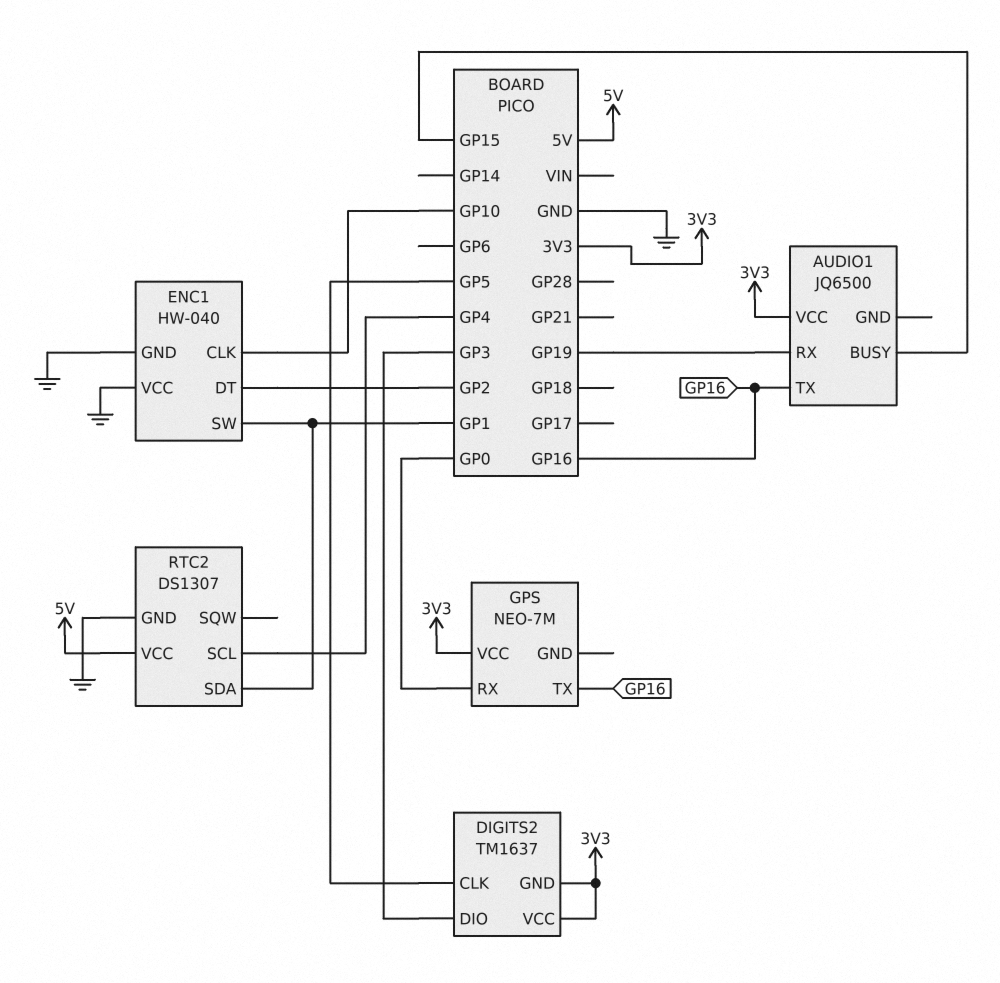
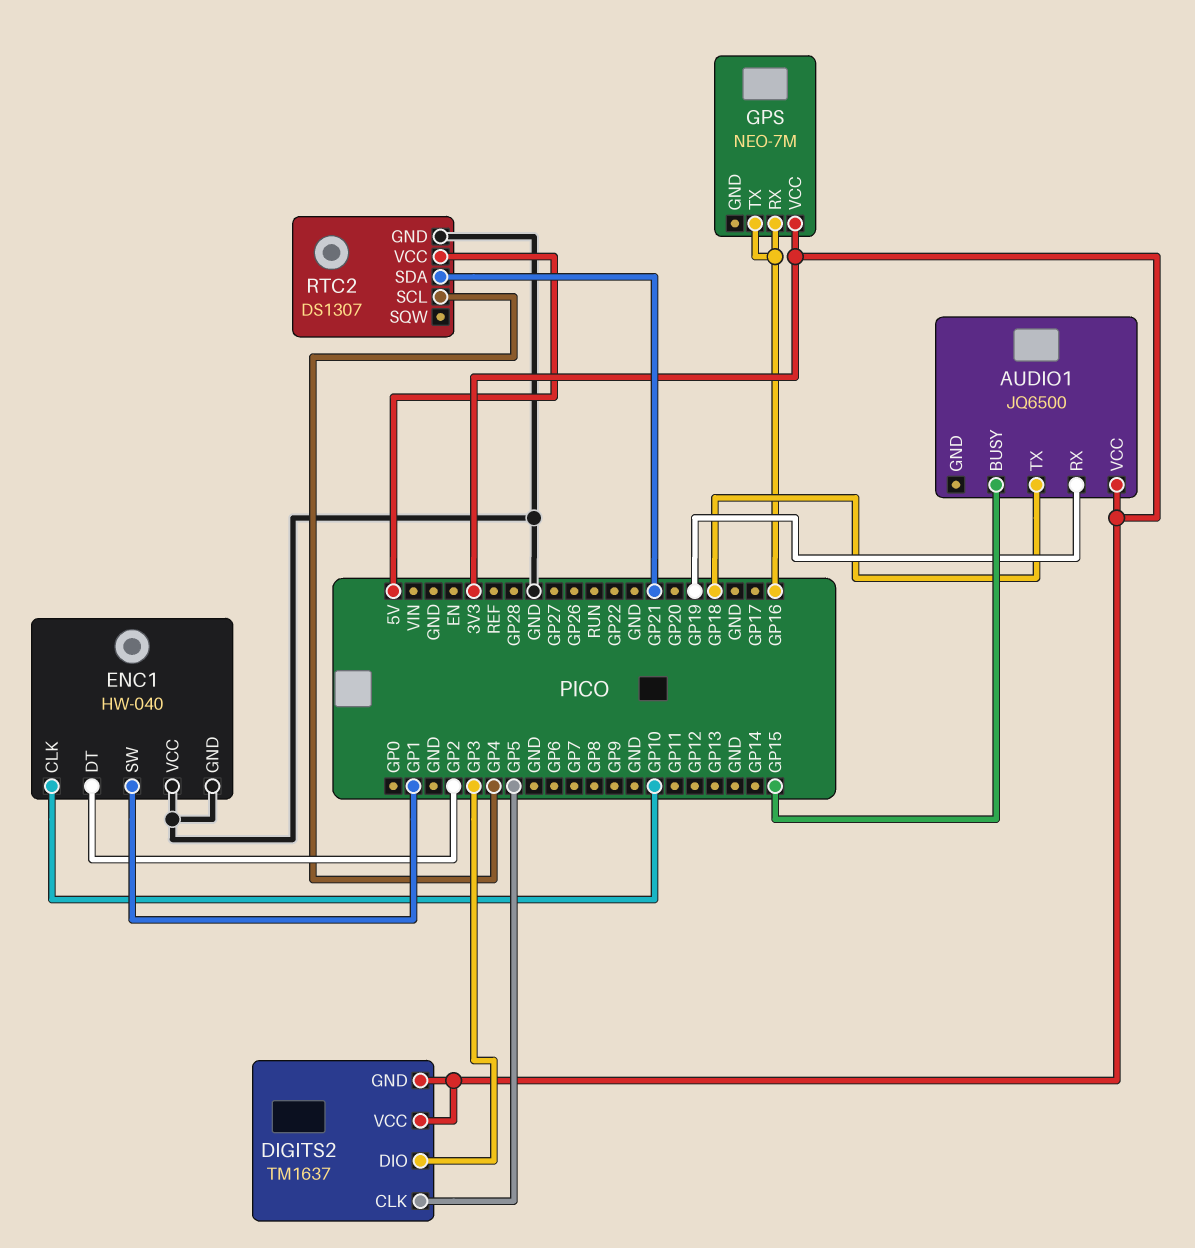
AUDIO1 pin TX: GP16 -> GP18
GPS pin RX: GP0 -> GP16
RTC2 pin SDA: GP1 -> GP21

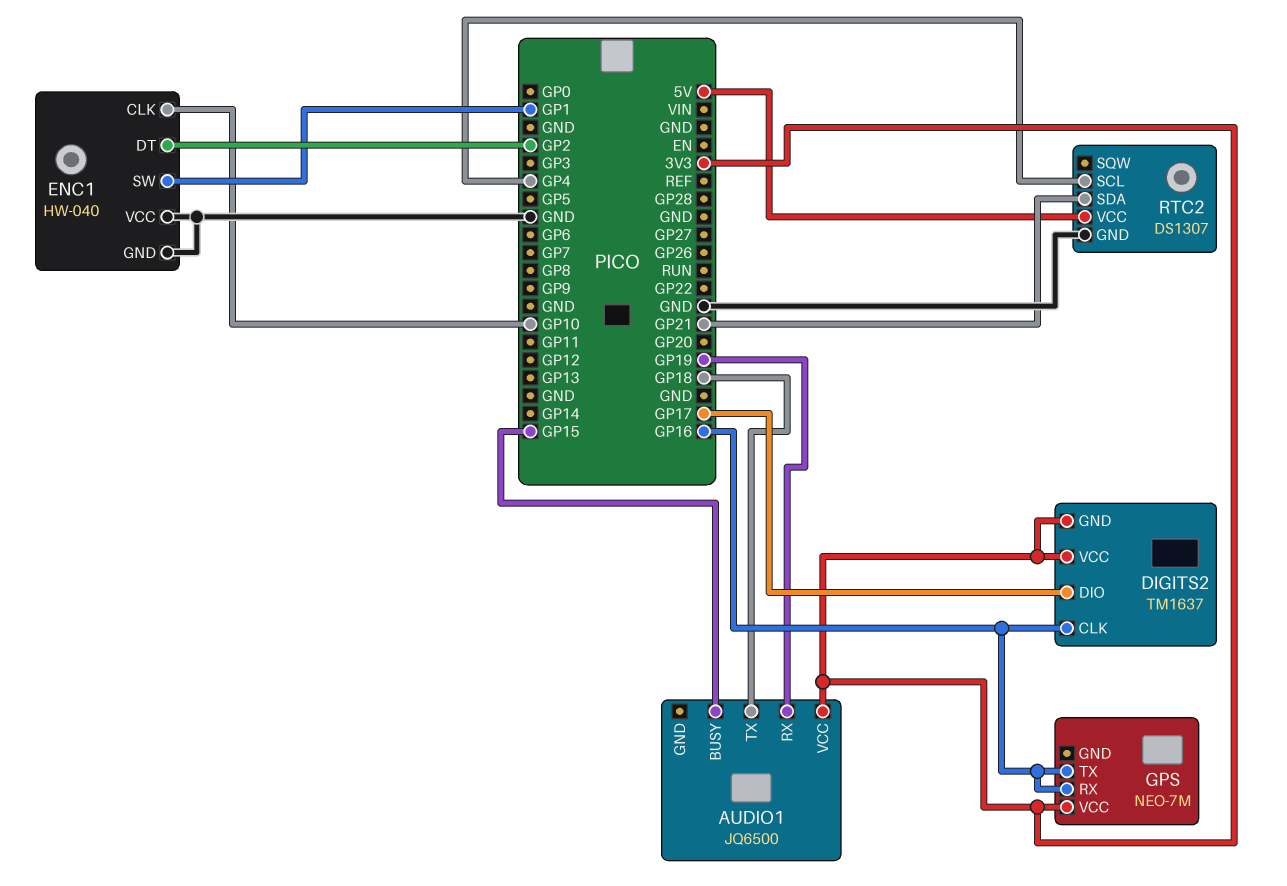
DIGITS2 pin CLK: GP5 -> GP16
DIGITS2 pin DIO: GP3 -> GP17

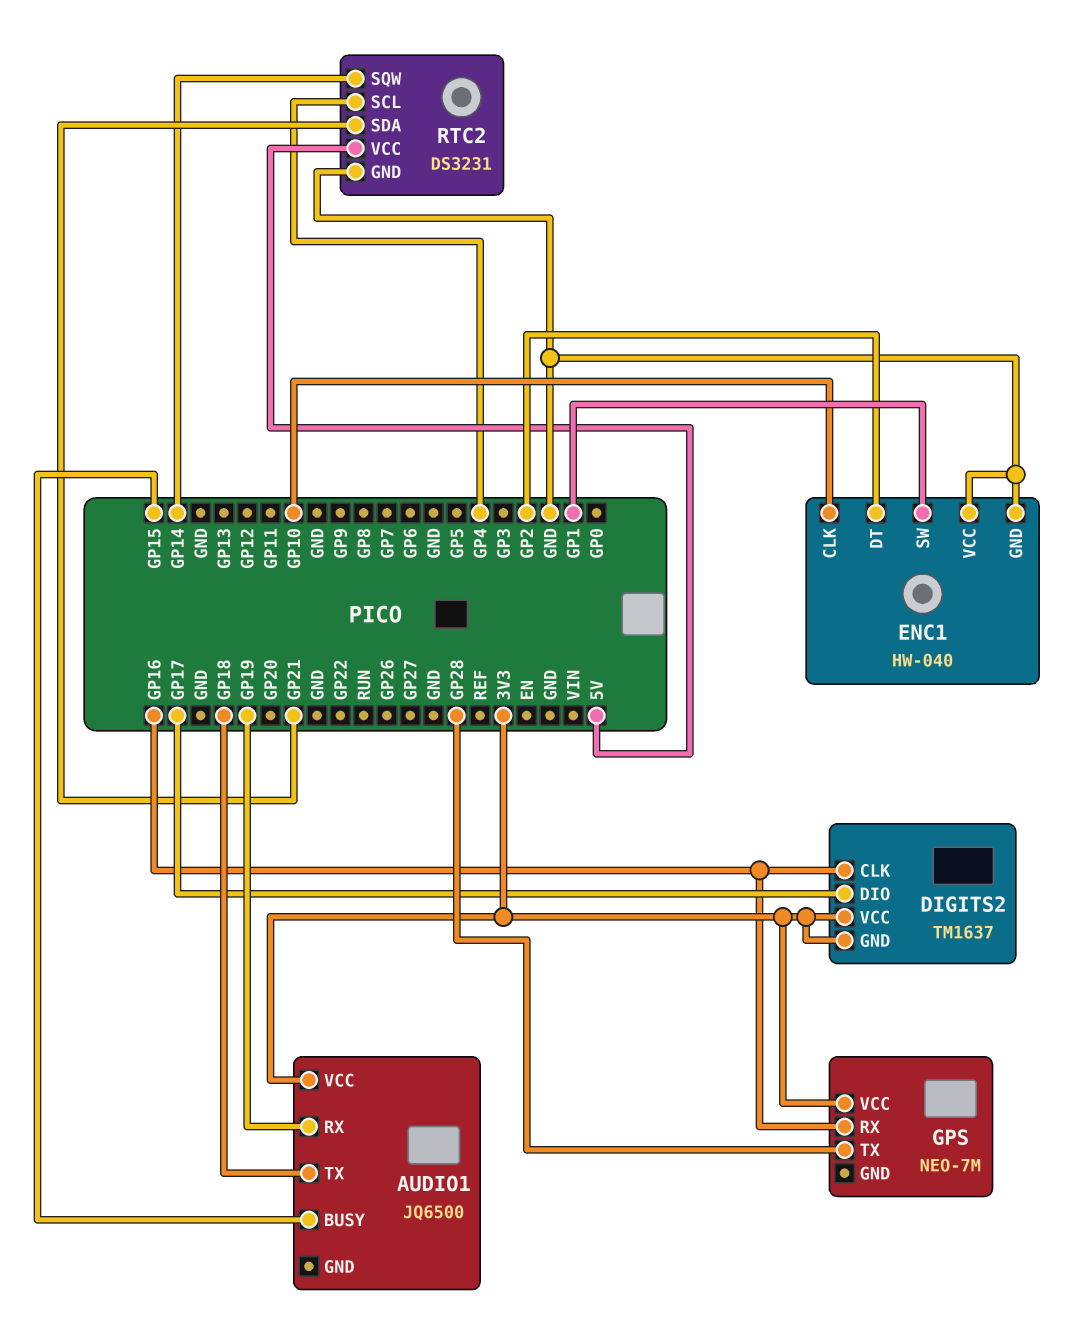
GPS pin TX: GP16 -> GP28
RTC2: DS1307 -> DS3231
RTC2 pin SQW: none -> GP14

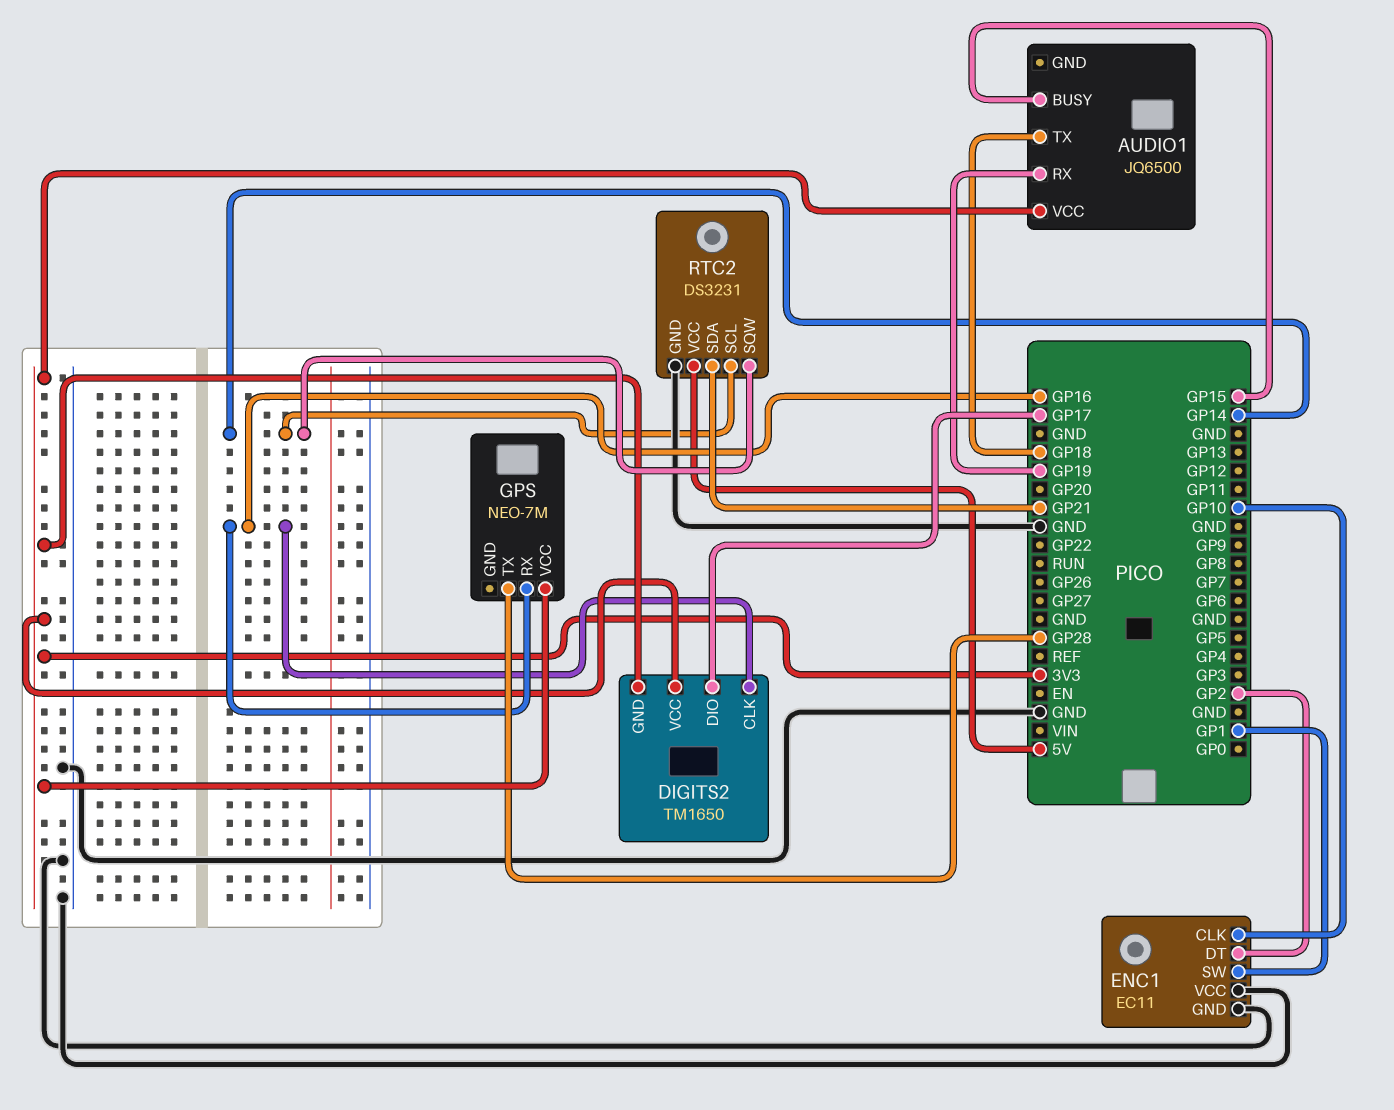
DIGITS2: TM1637 -> TM1650
ENC1: HW-040 -> EC11
RTC2 pin SCL: GP4 -> GP14

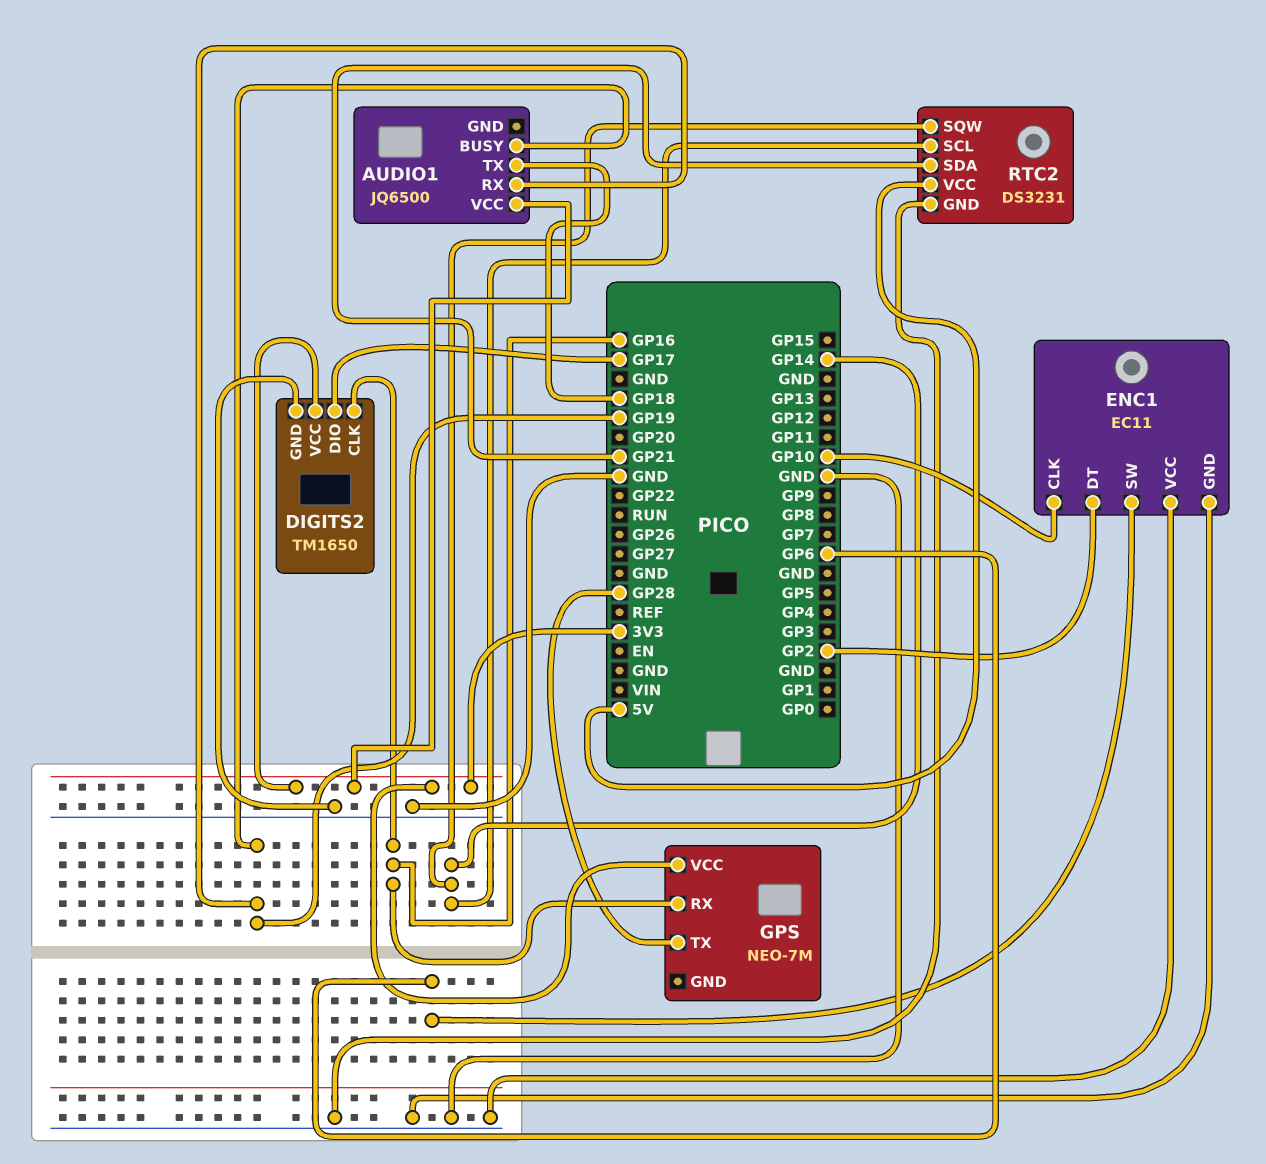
AUDIO1 pin BUSY: GP15 -> GP19
DIGITS2 pin GND: 3V3 -> GND
ENC1 pin SW: GP1 -> GP6

